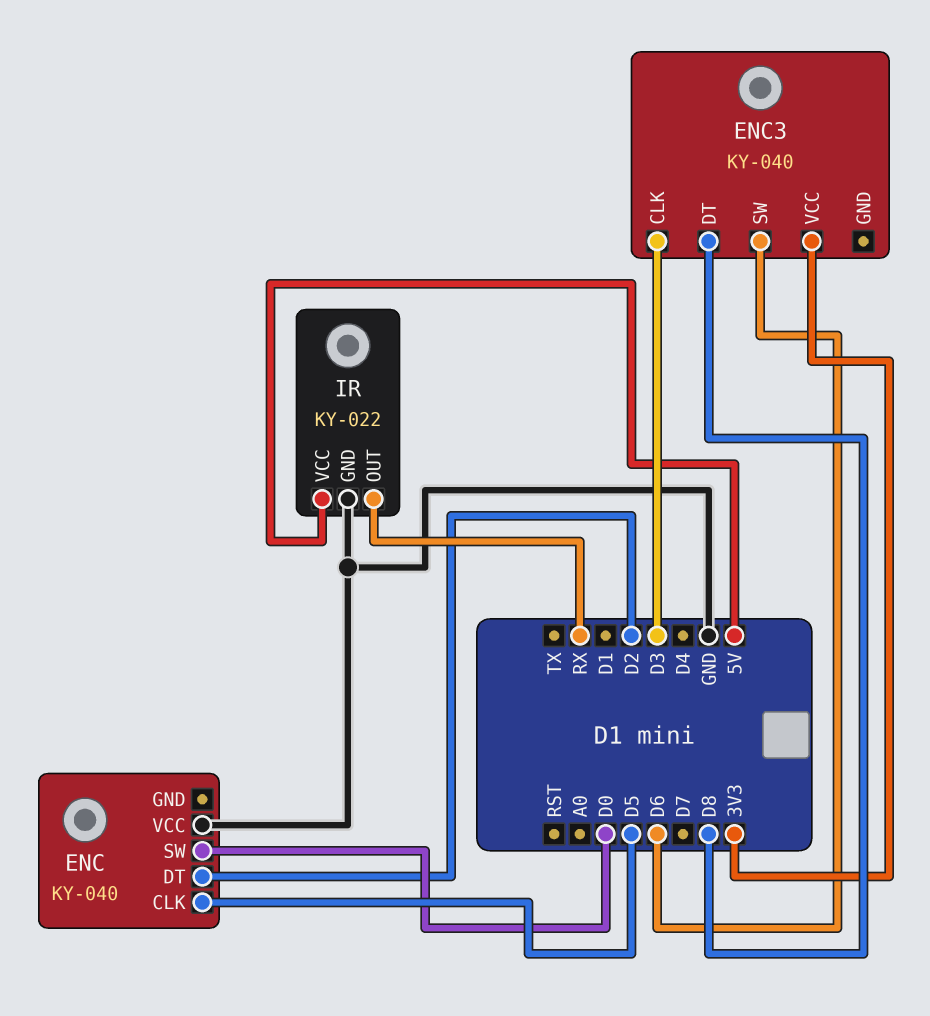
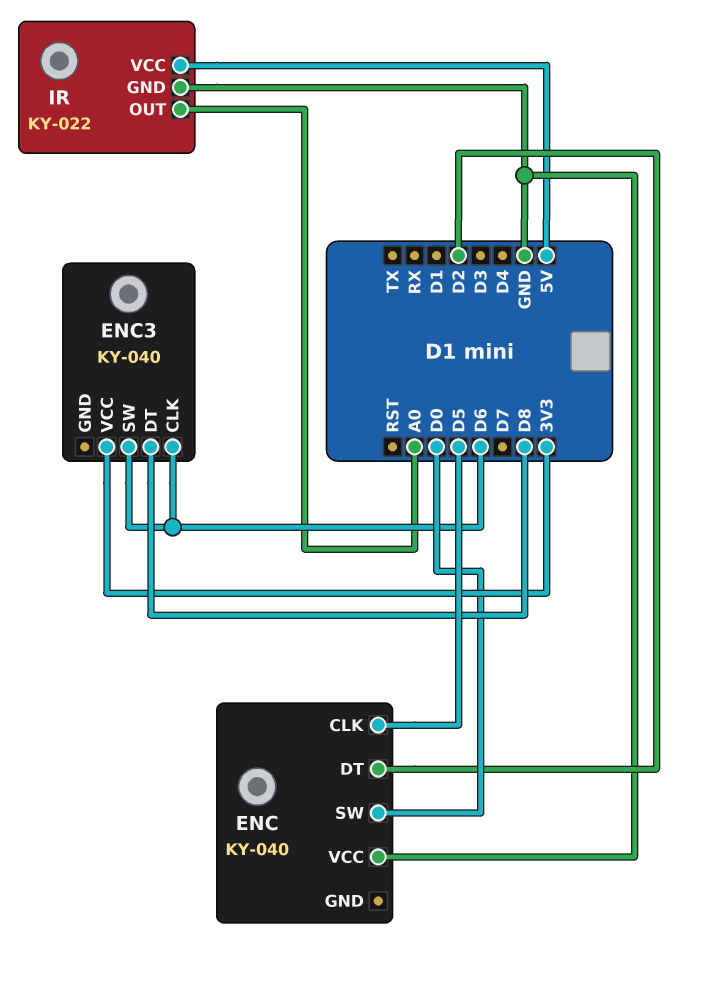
ENC3 pin CLK: D3 -> D6
IR pin OUT: RX -> A0

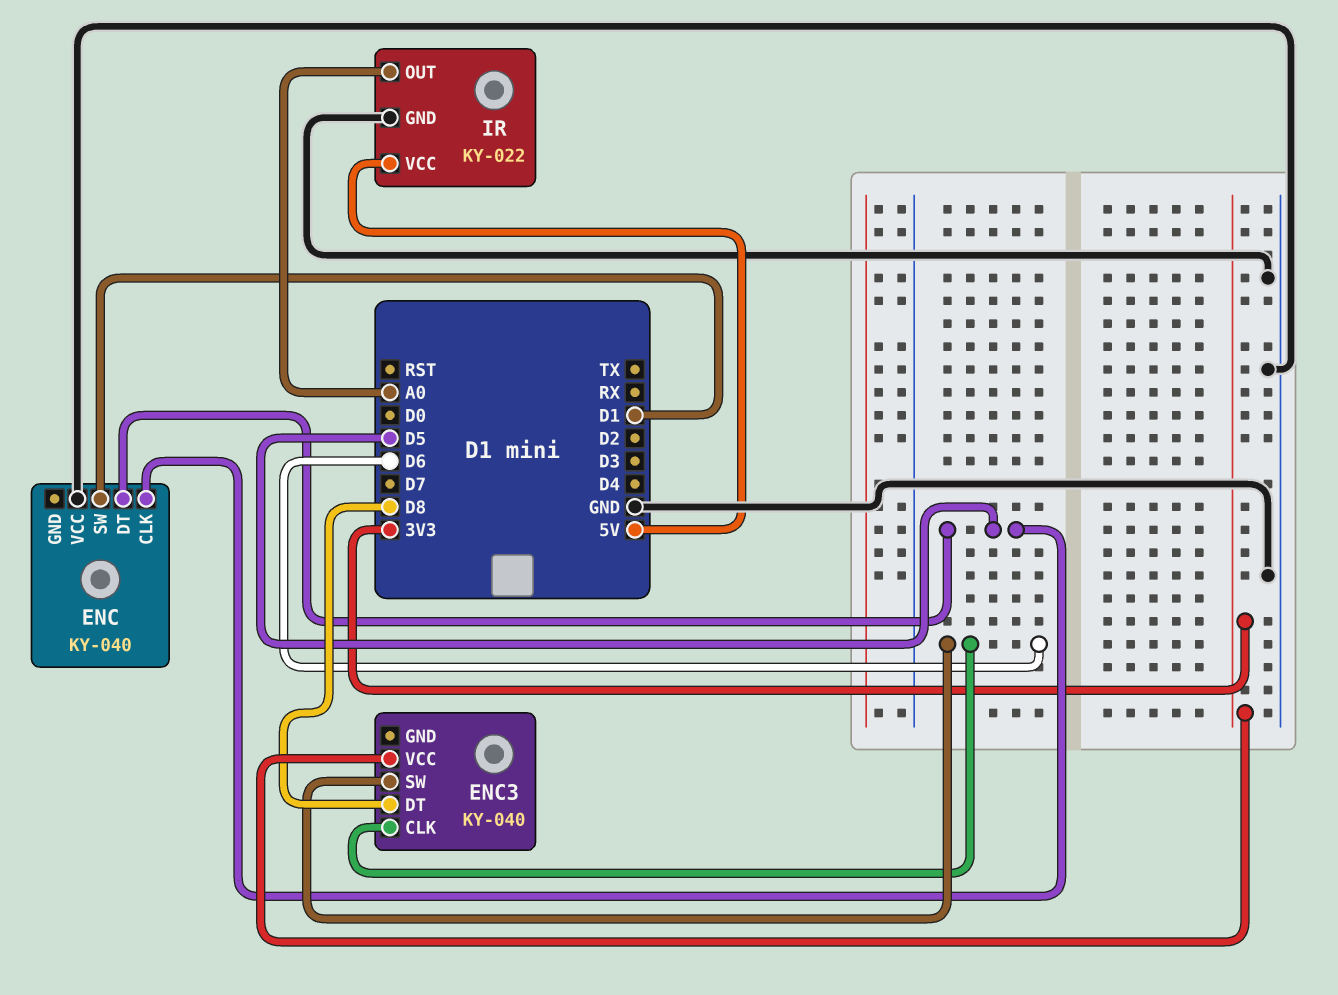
ENC pin DT: D2 -> D5
ENC pin SW: D0 -> D1

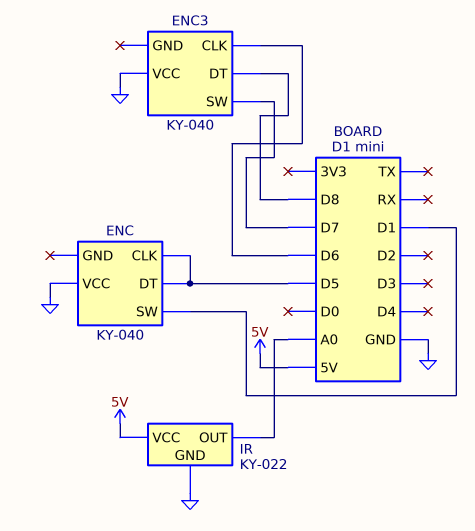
ENC3 pin SW: D6 -> D7
ENC3 pin VCC: 3V3 -> GND

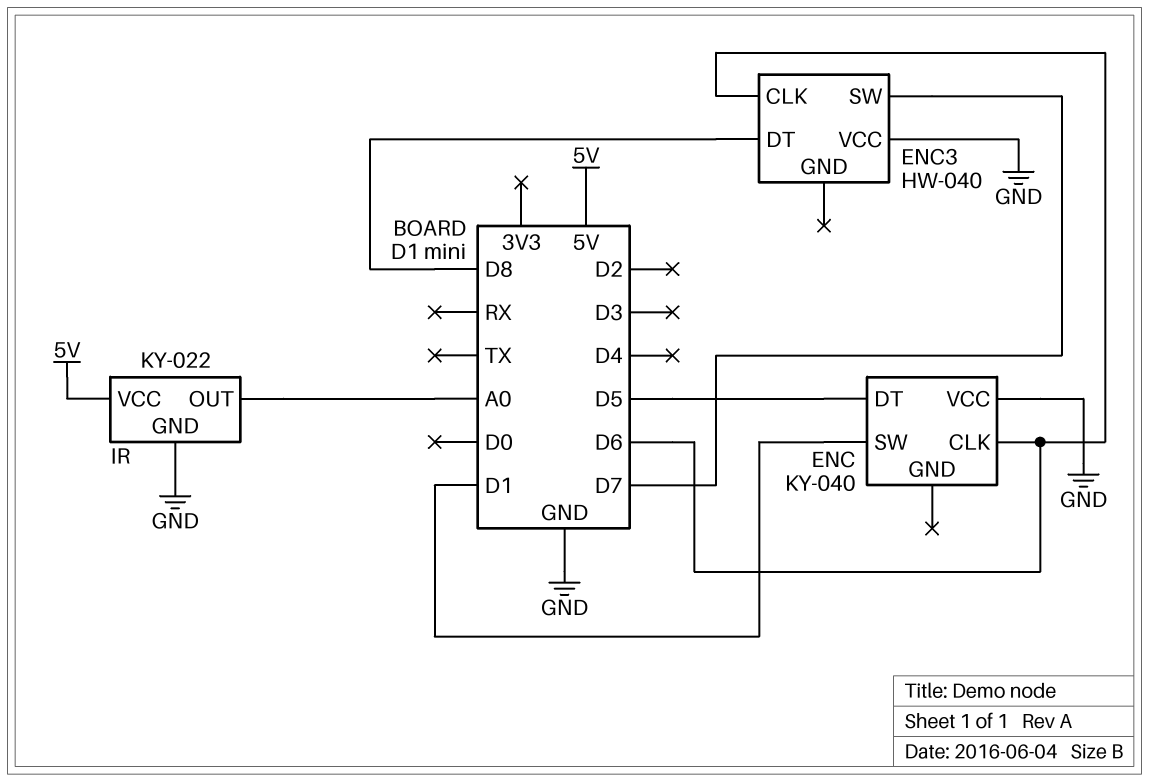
ENC pin CLK: D5 -> D6
ENC3: KY-040 -> HW-040

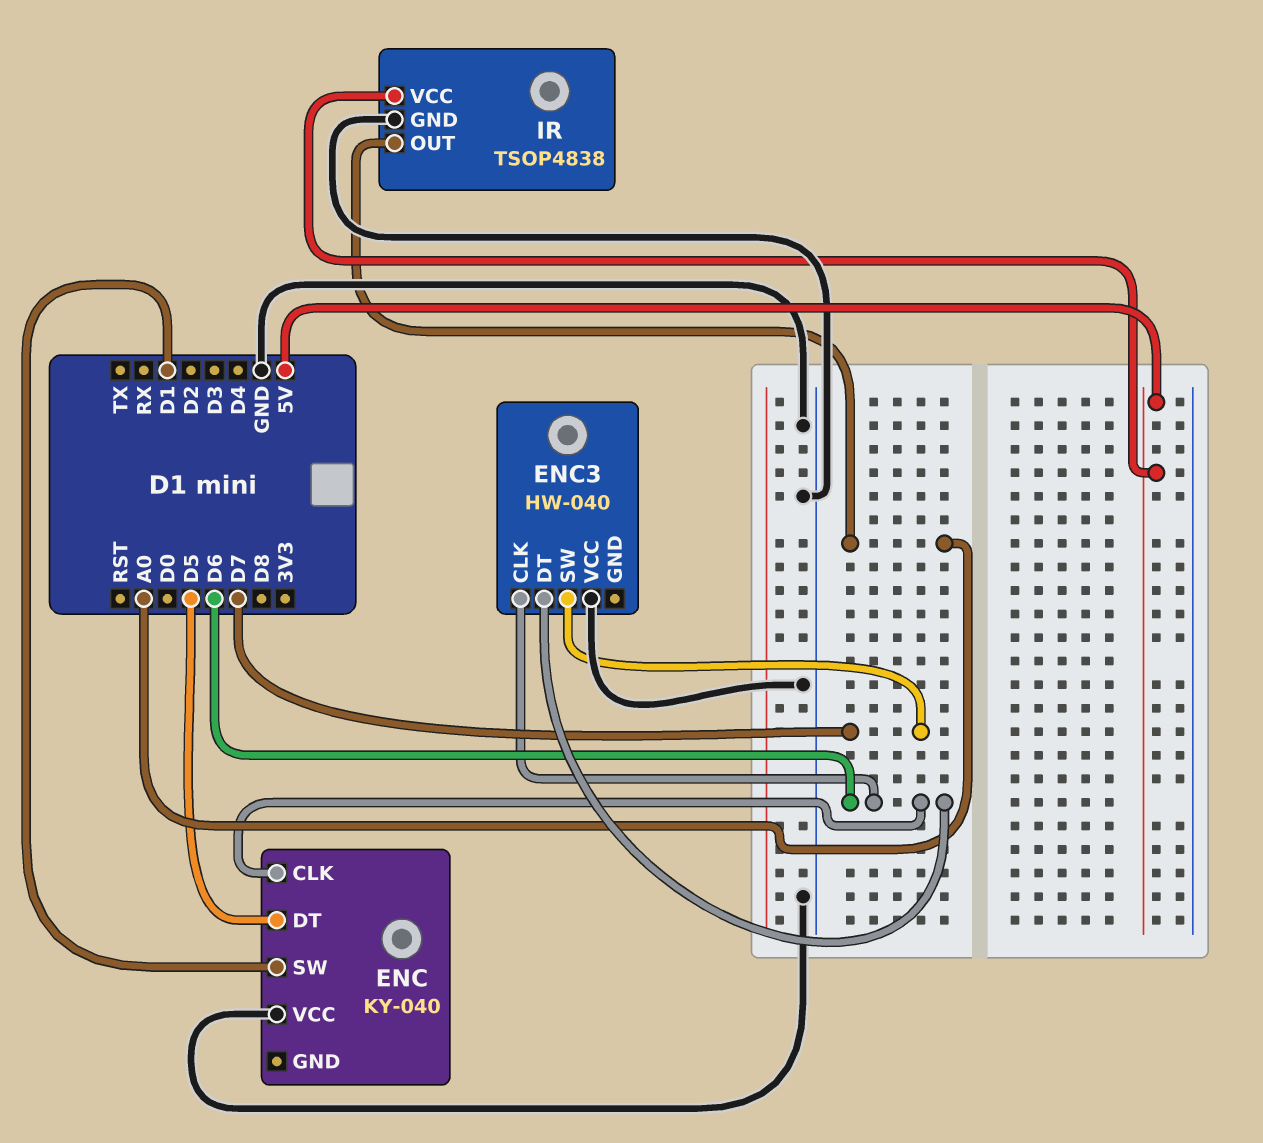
ENC3 pin DT: D8 -> D6
IR: KY-022 -> TSOP4838

